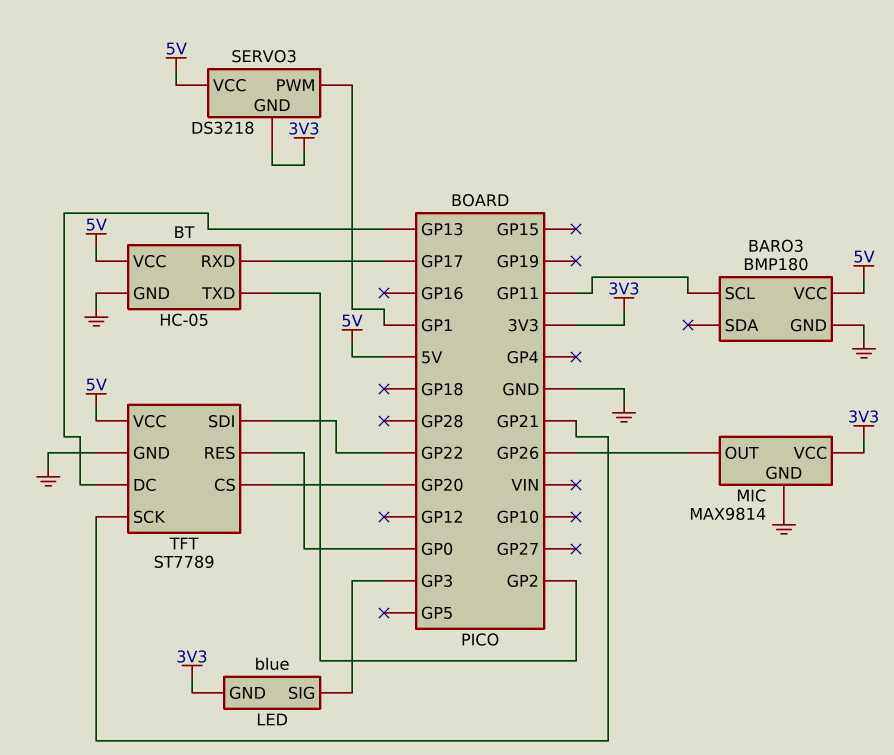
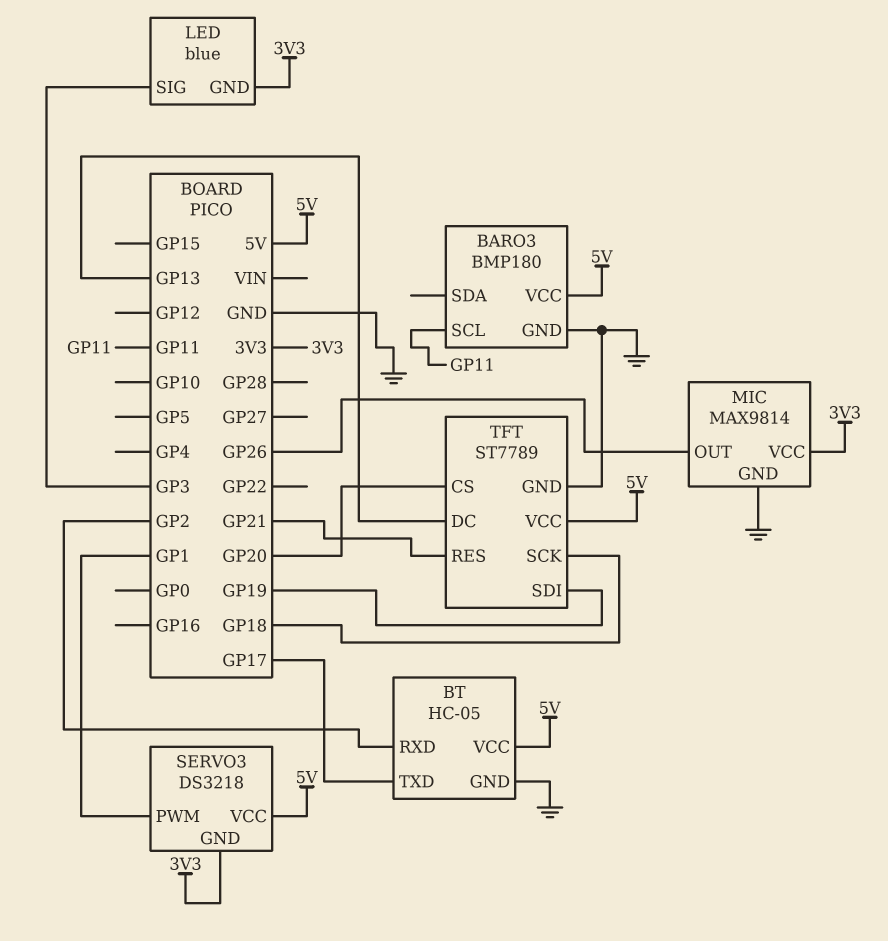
BT pin RXD: GP17 -> GP2
BT pin TXD: GP2 -> GP17
TFT pin RES: GP0 -> GP21
TFT pin SCK: GP21 -> GP18
TFT pin SDI: GP22 -> GP19

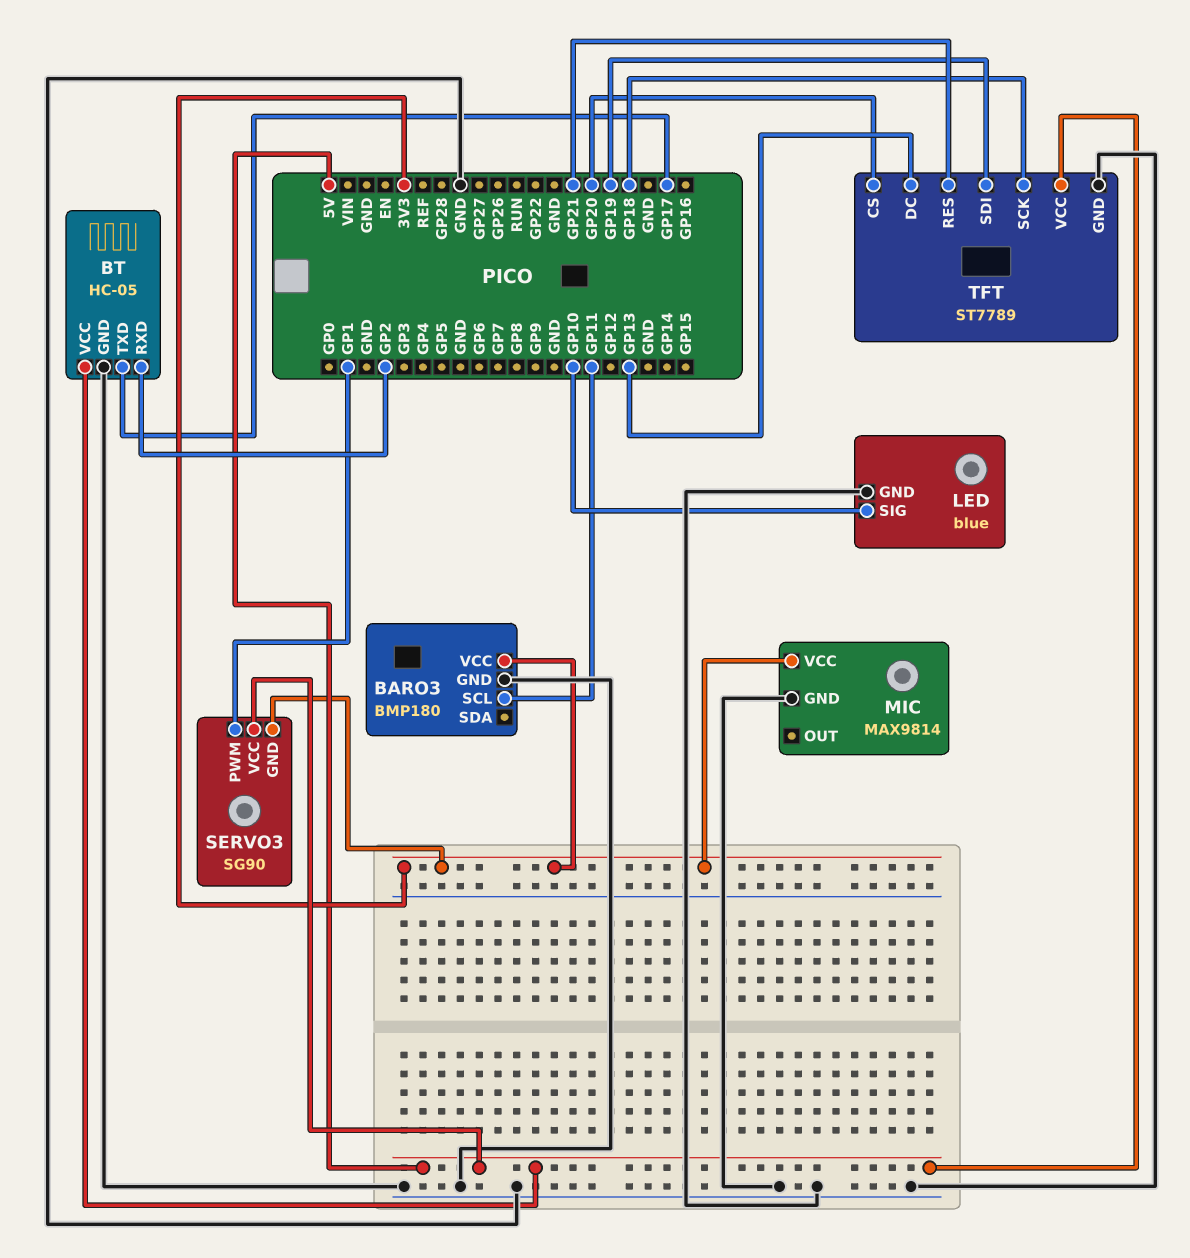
BARO3 pin VCC: 5V -> 3V3
LED pin GND: 3V3 -> GND
LED pin SIG: GP3 -> GP10
MIC pin OUT: GP26 -> none
SERVO3: DS3218 -> SG90

